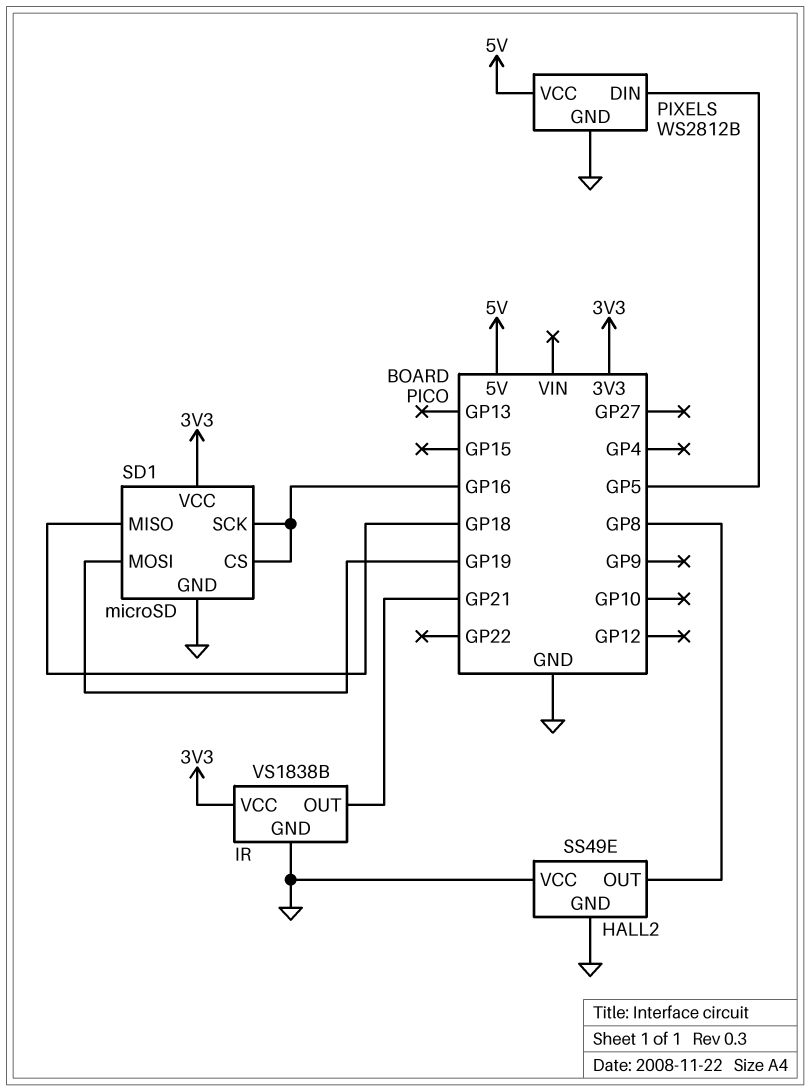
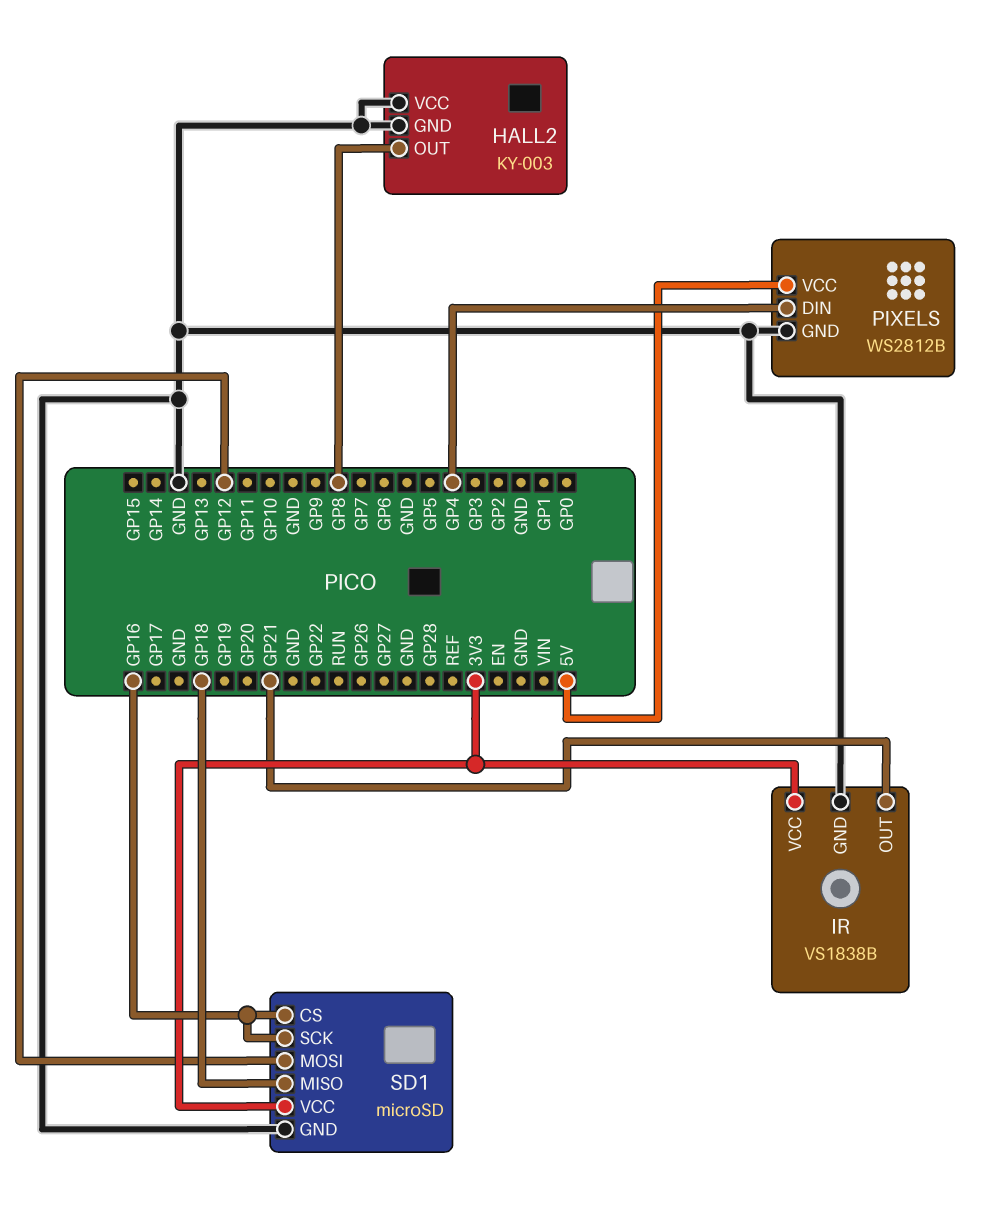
HALL2: SS49E -> KY-003
PIXELS pin DIN: GP5 -> GP4
SD1 pin MOSI: GP19 -> GP12

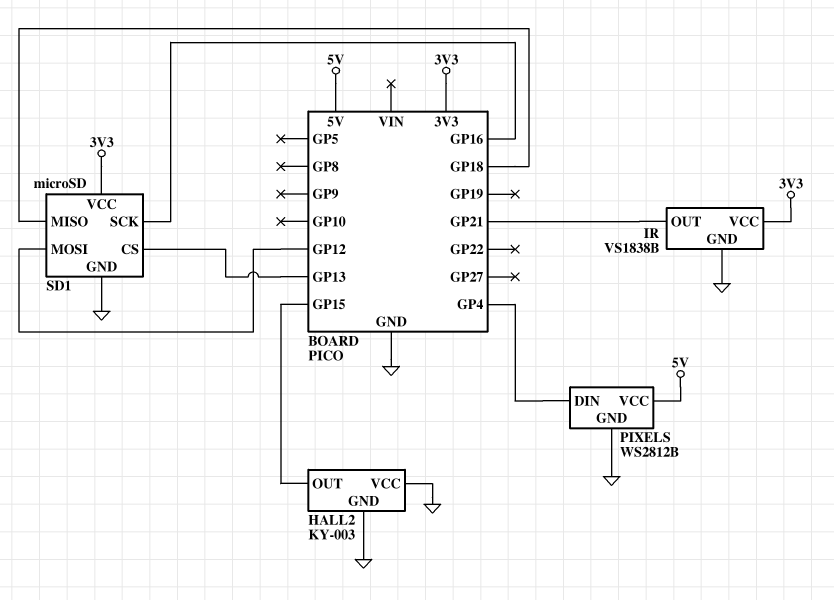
HALL2 pin OUT: GP8 -> GP15
SD1 pin CS: GP16 -> GP13

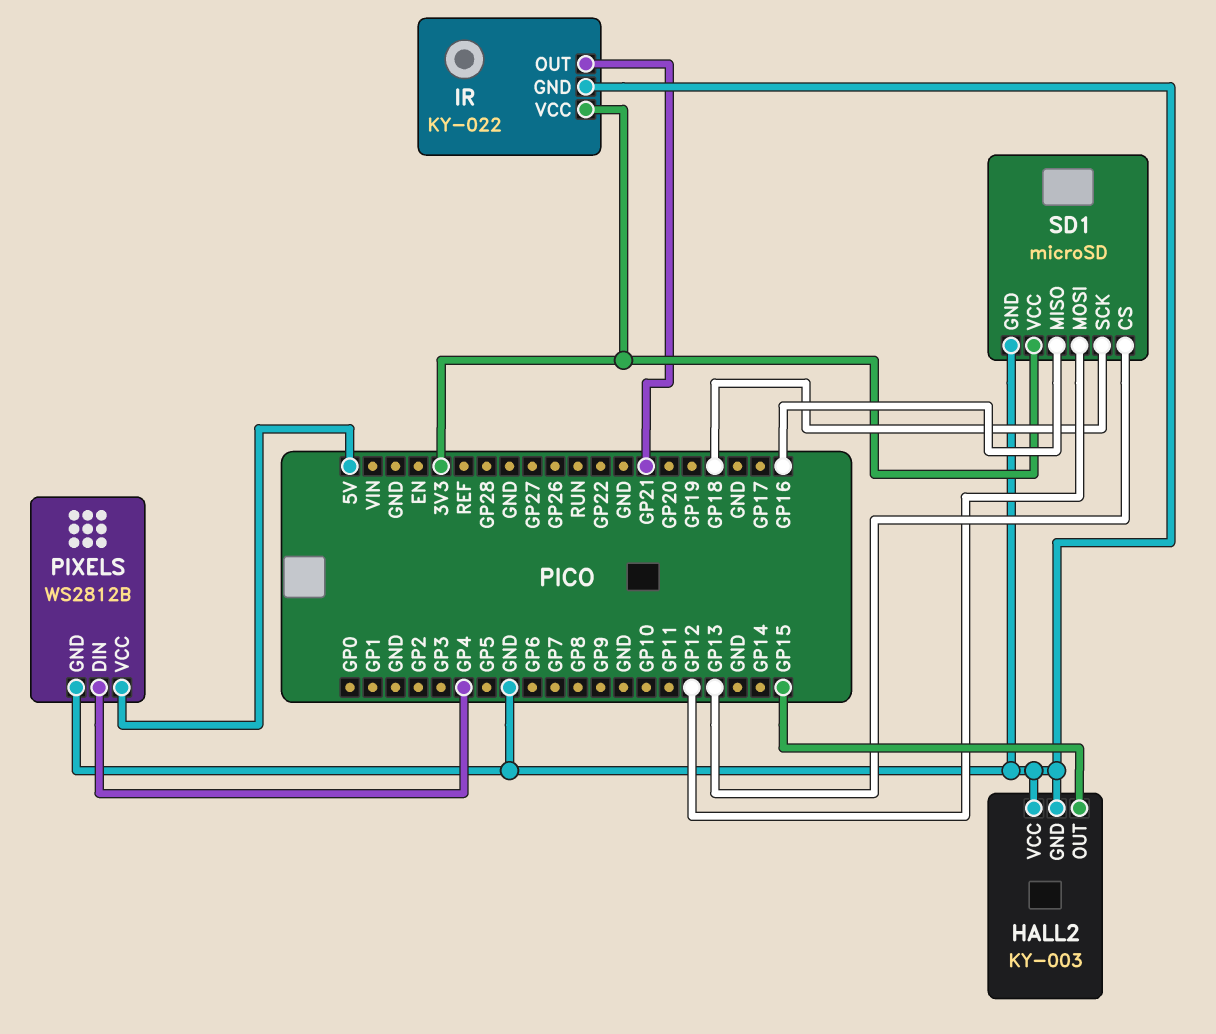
IR: VS1838B -> KY-022
SD1 pin MISO: GP18 -> GP16
SD1 pin SCK: GP16 -> GP18

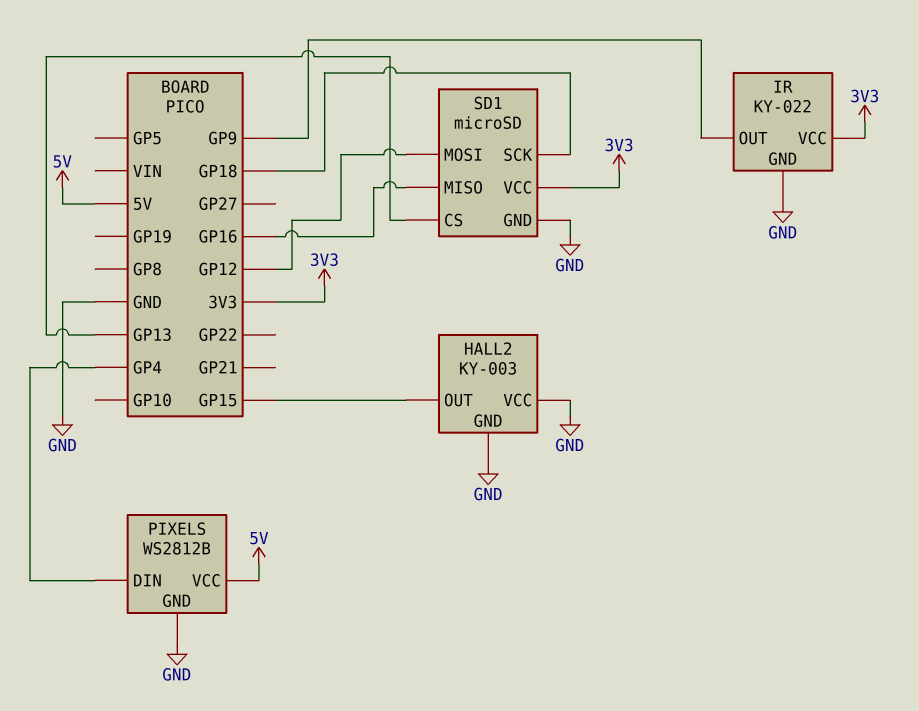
IR pin OUT: GP21 -> GP9

